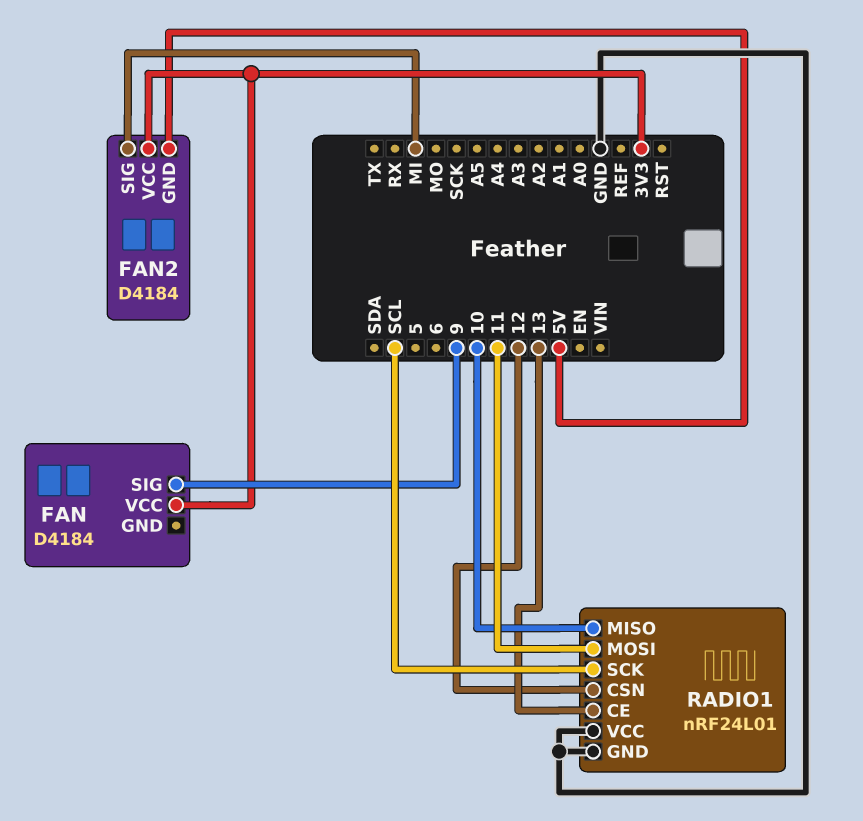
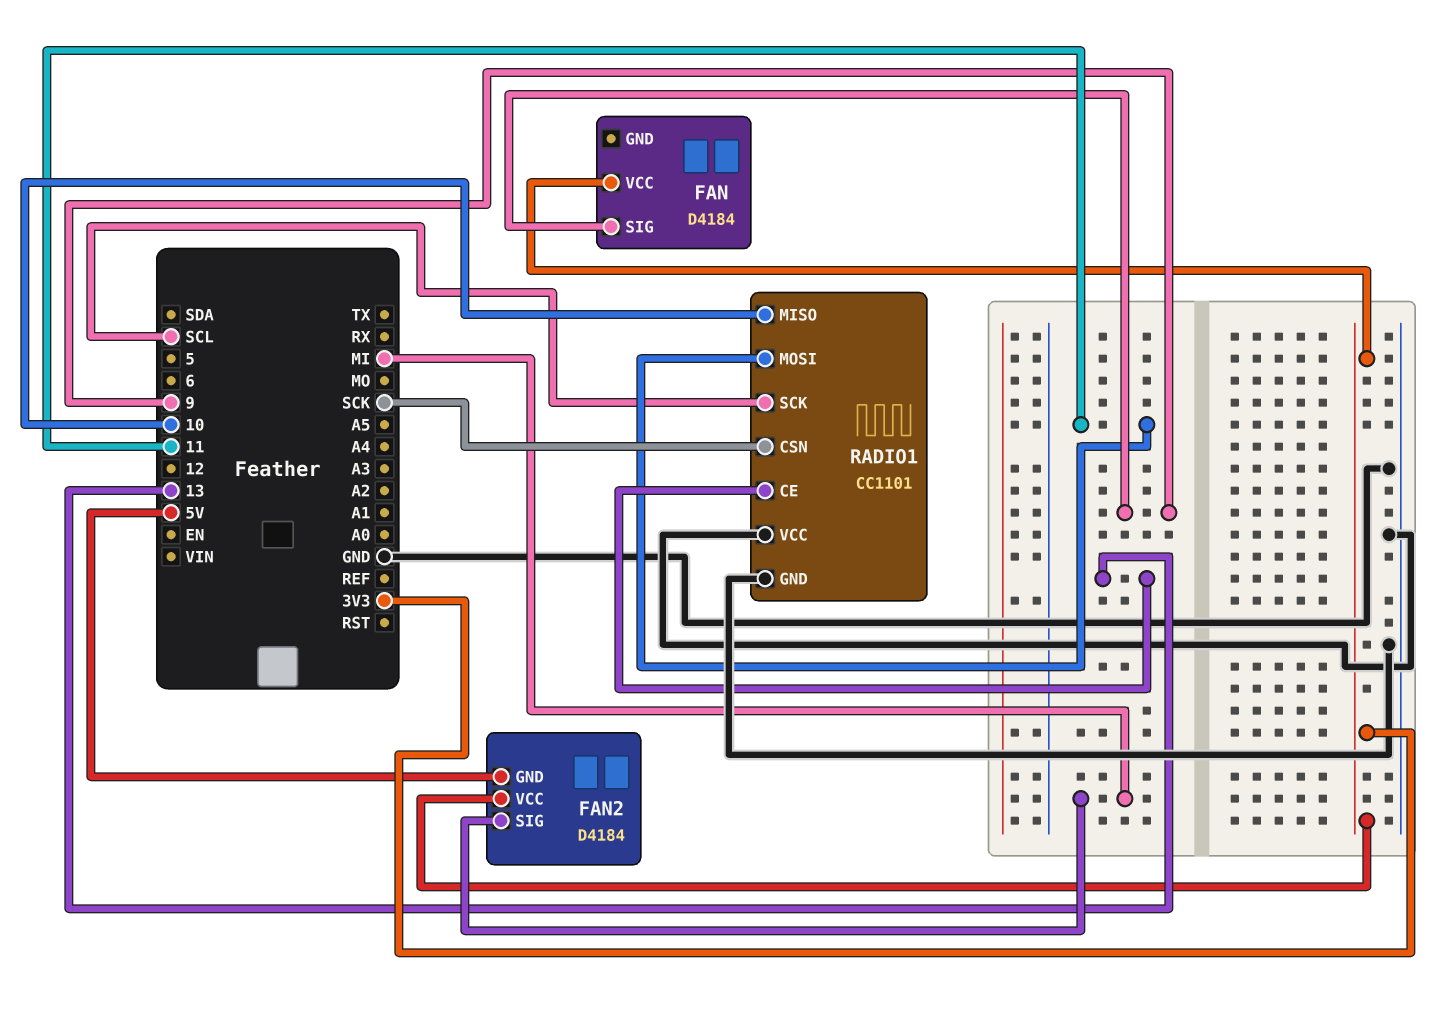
RADIO1: nRF24L01 -> CC1101
RADIO1 pin CSN: 12 -> SCK

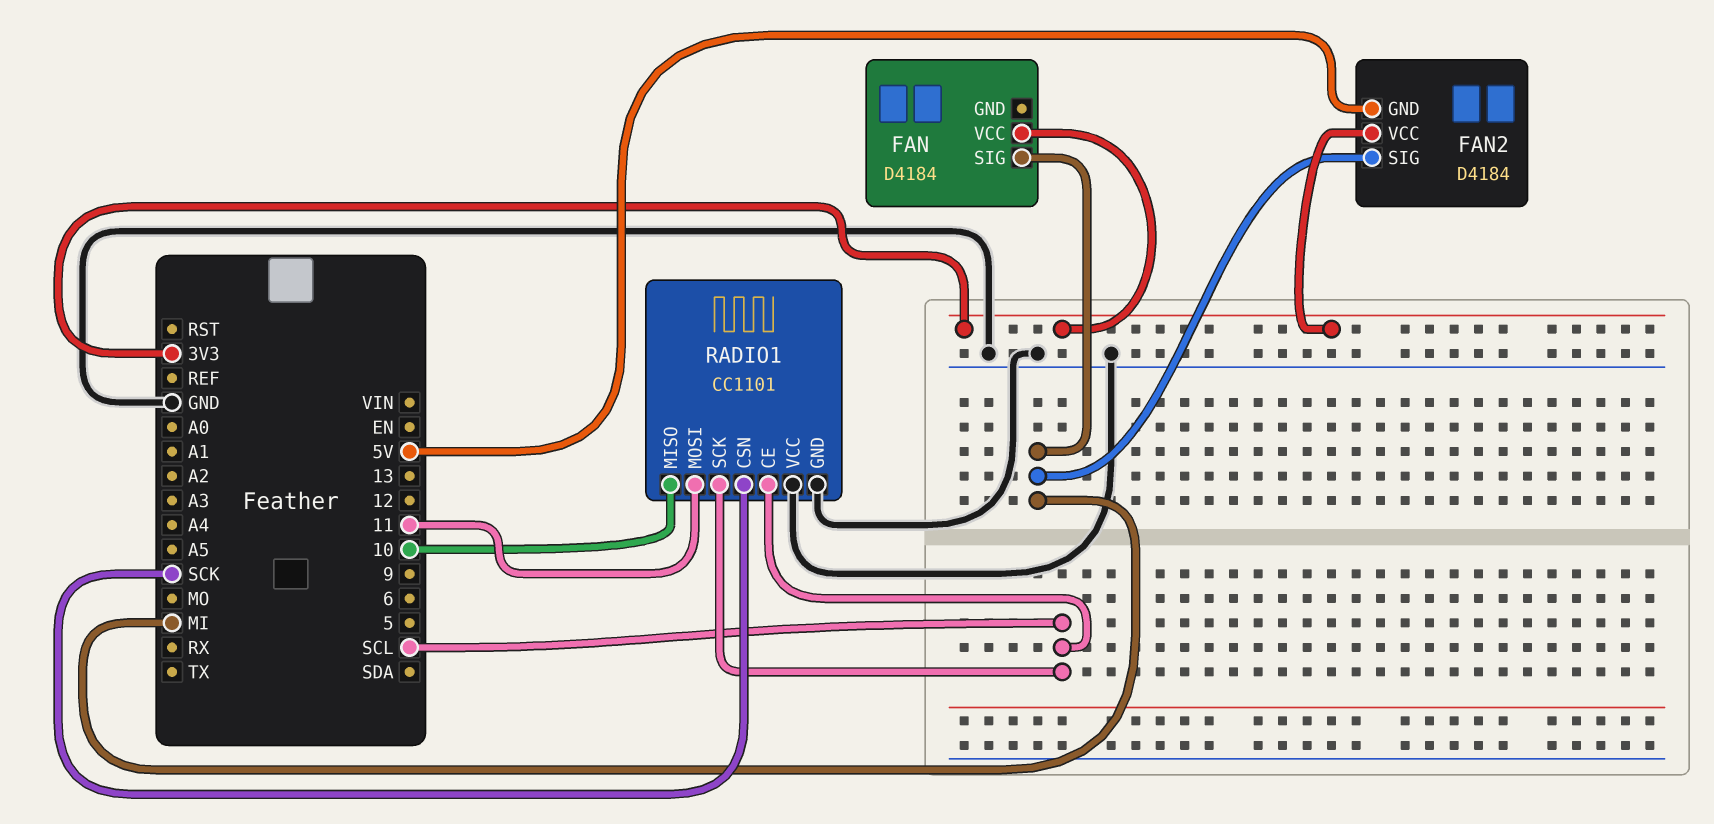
FAN pin SIG: 9 -> MI
RADIO1 pin CE: 13 -> SCL

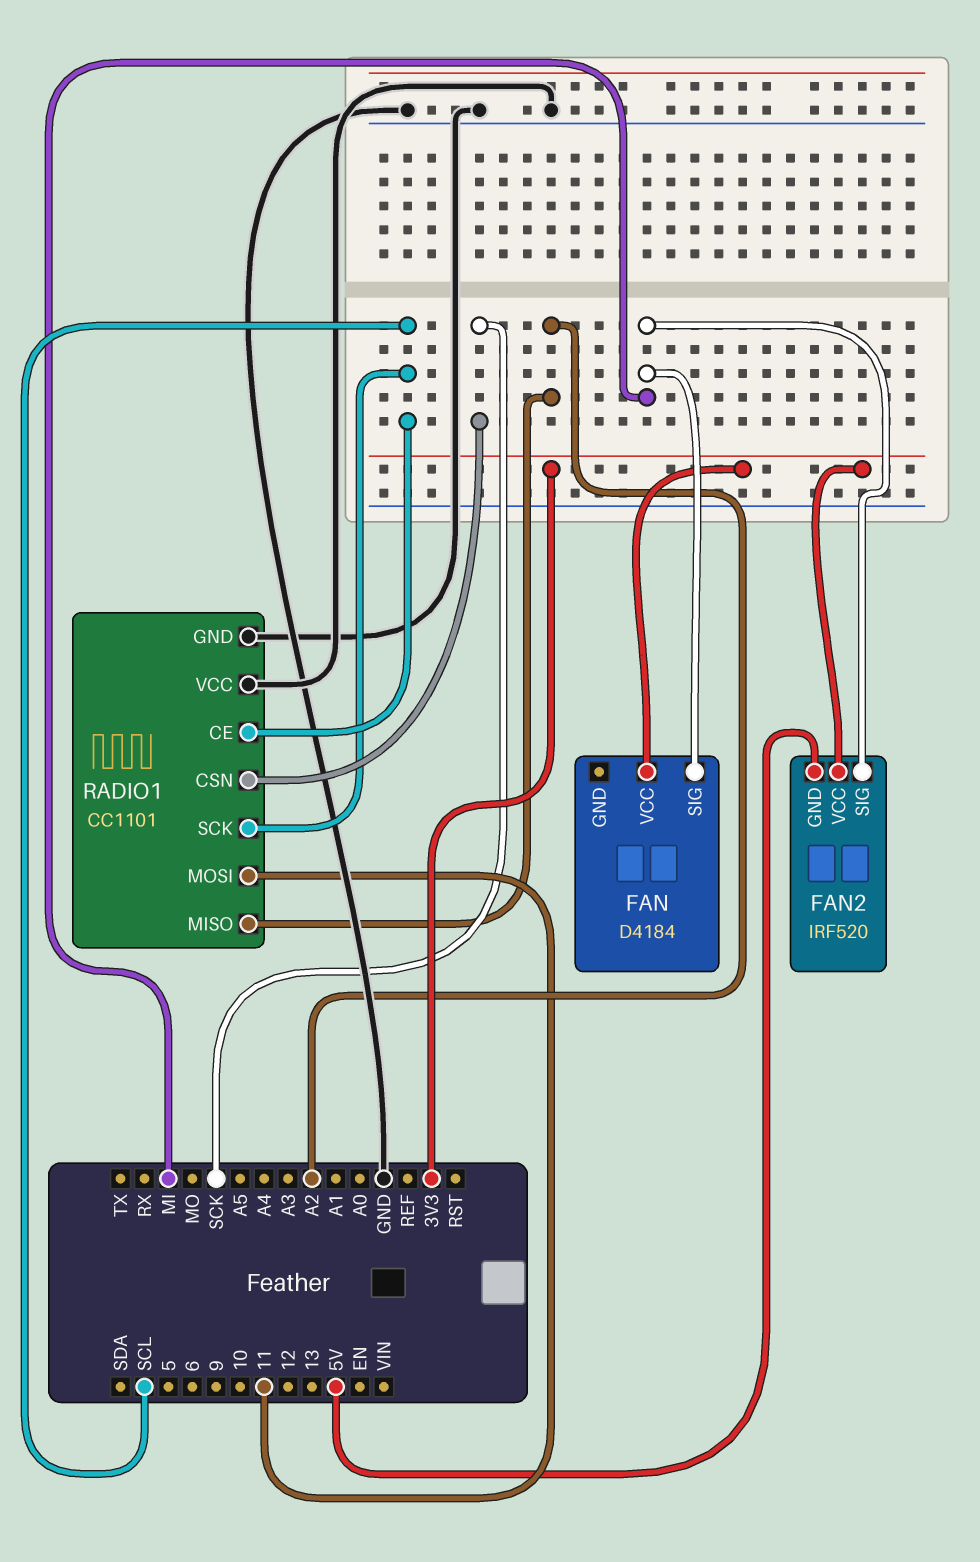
FAN2: D4184 -> IRF520
RADIO1 pin MISO: 10 -> A2

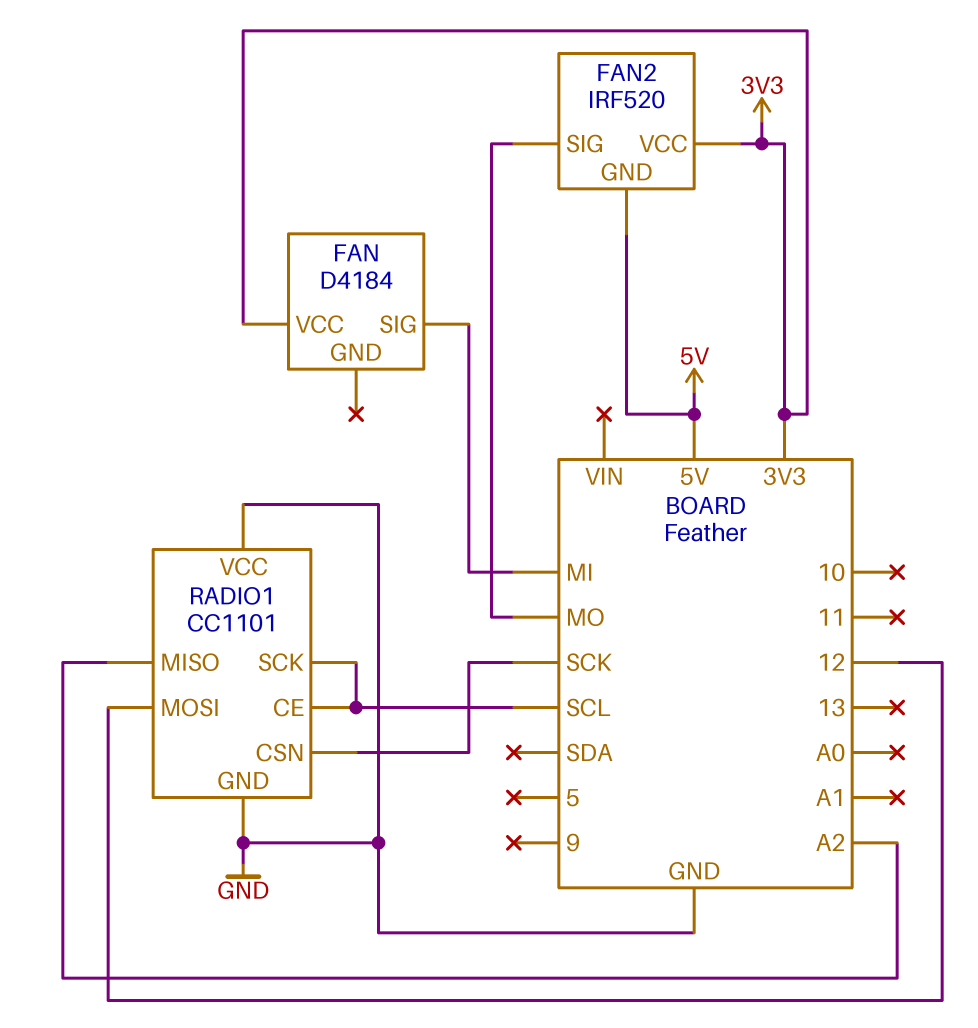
FAN2 pin SIG: MI -> MO
RADIO1 pin MOSI: 11 -> 12

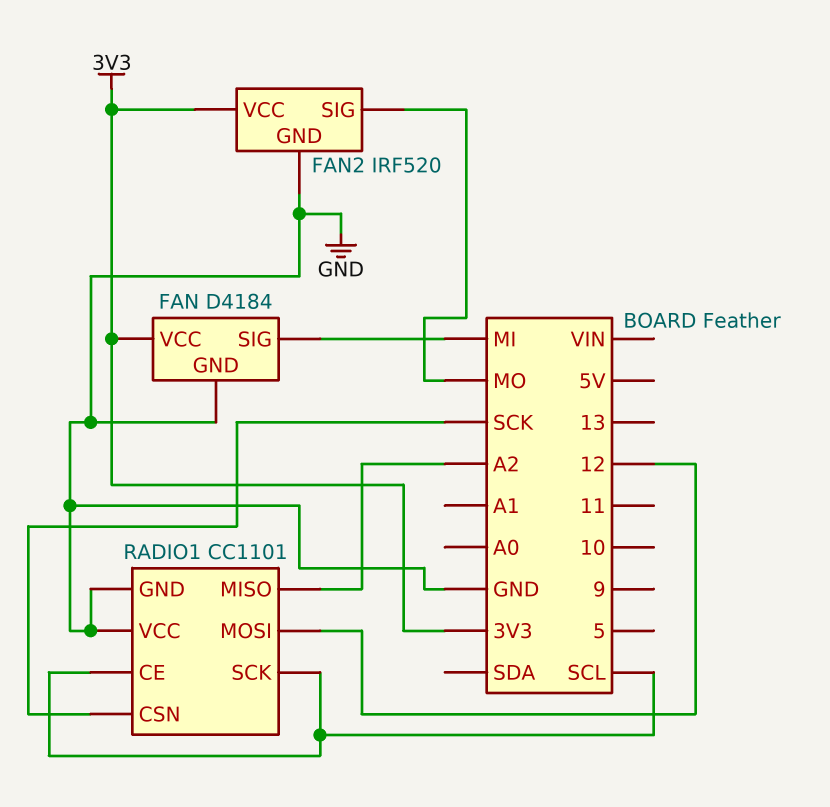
FAN pin GND: none -> GND
FAN2 pin GND: 5V -> GND

